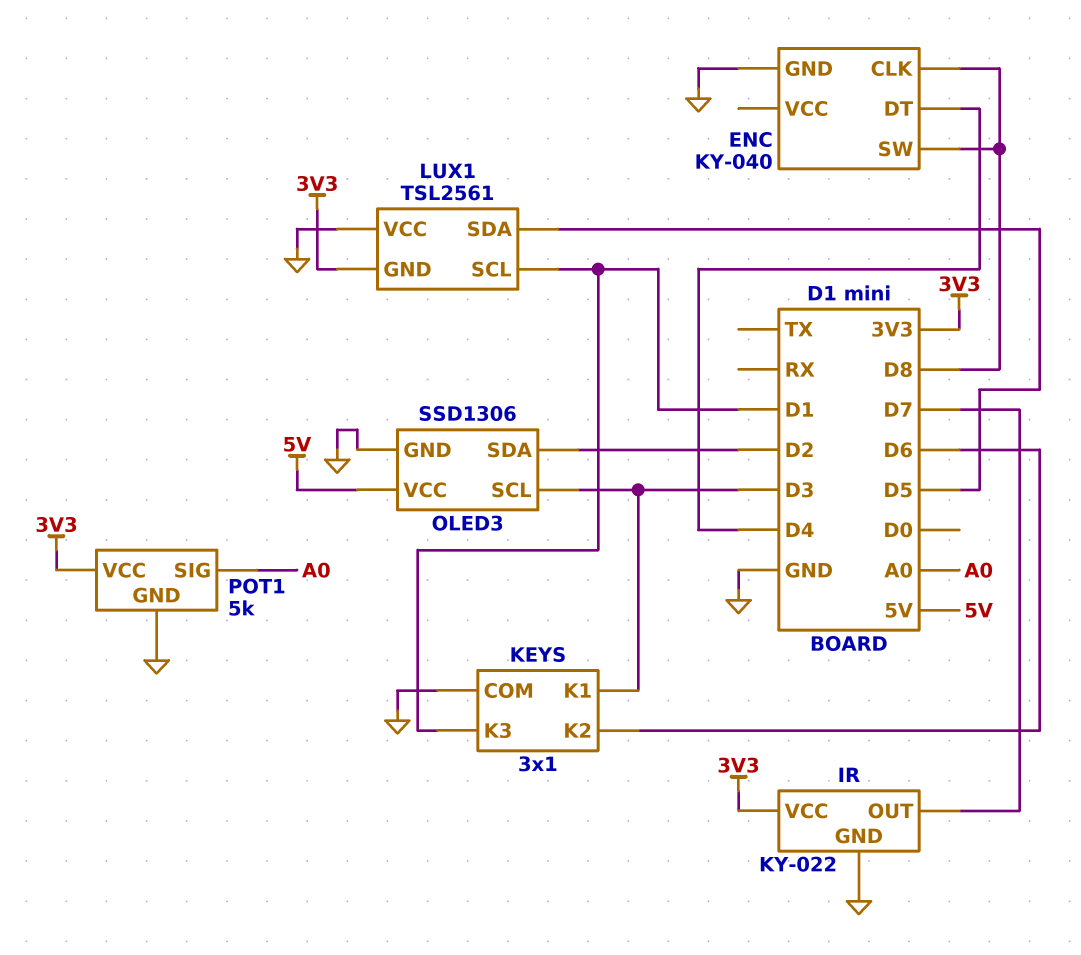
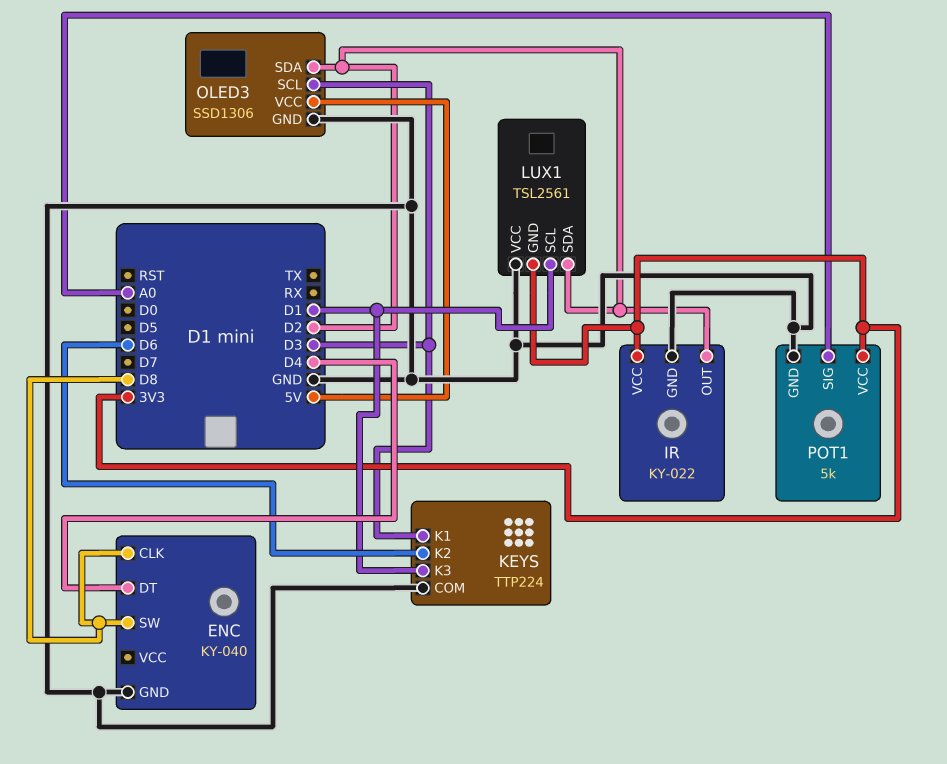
IR pin OUT: D7 -> D2
KEYS: 3x1 -> TTP224
LUX1 pin SDA: D5 -> D2

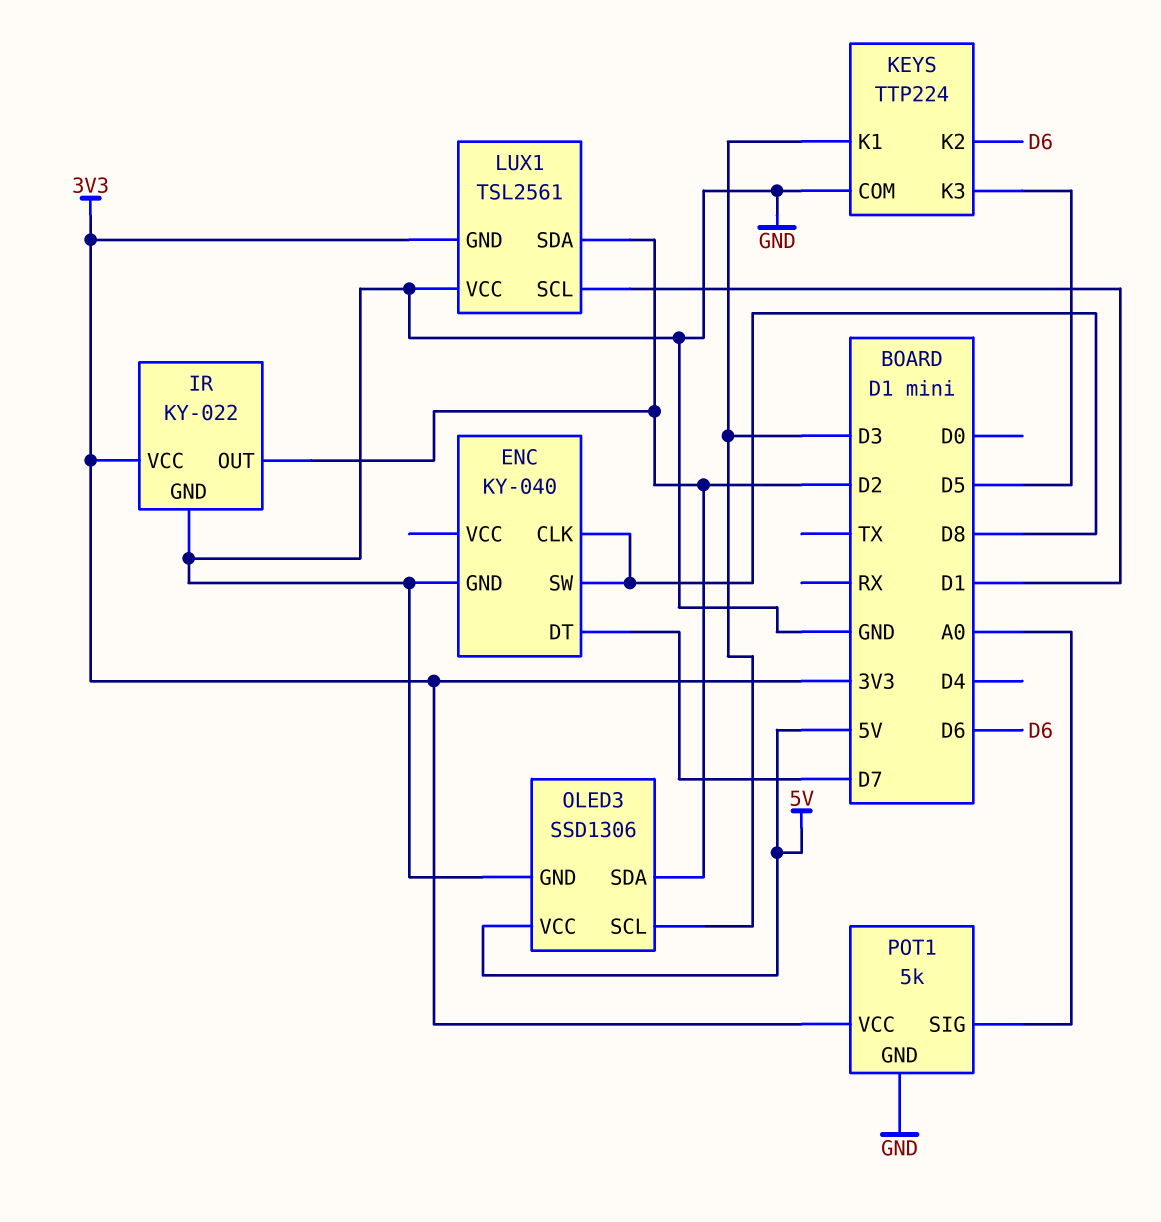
ENC pin DT: D4 -> D7
KEYS pin K3: D1 -> D5

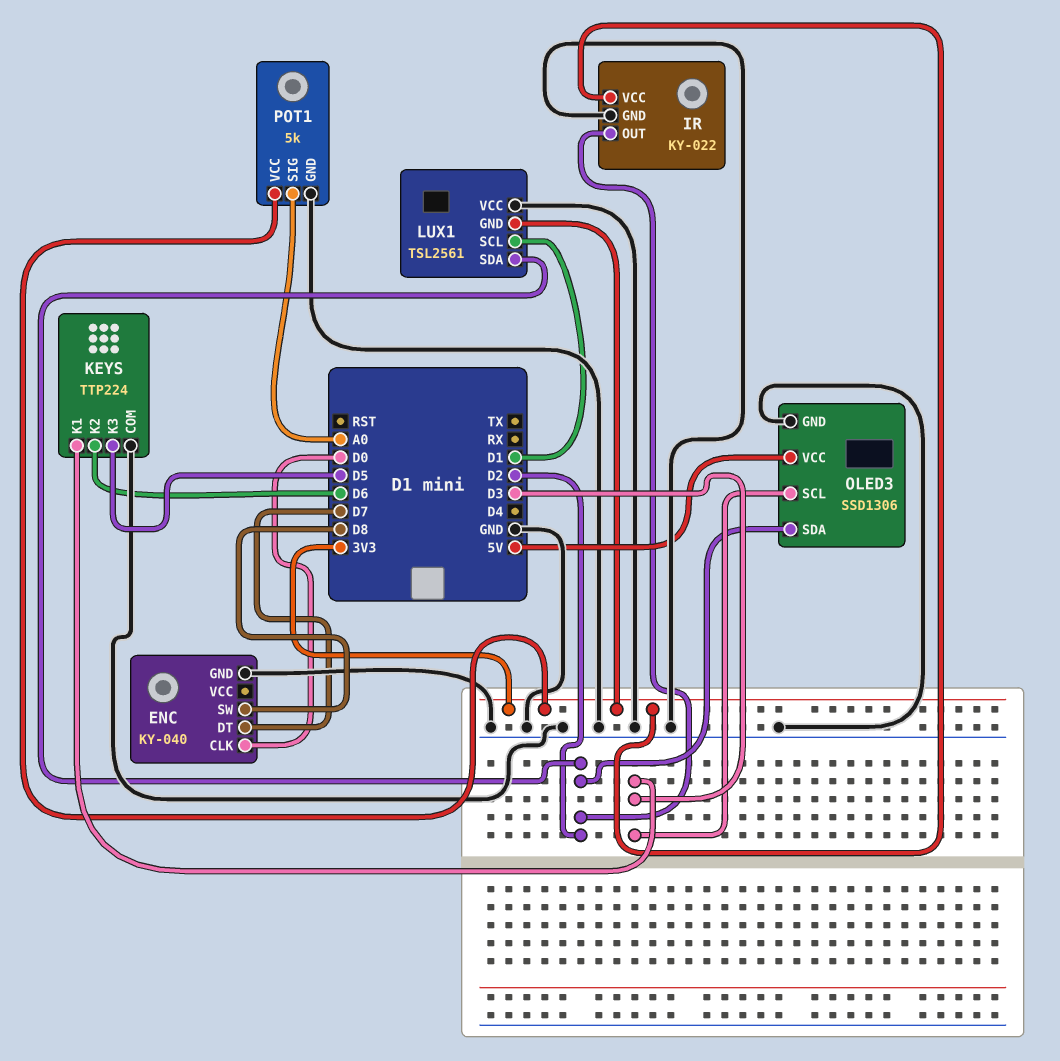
ENC pin CLK: D8 -> D0

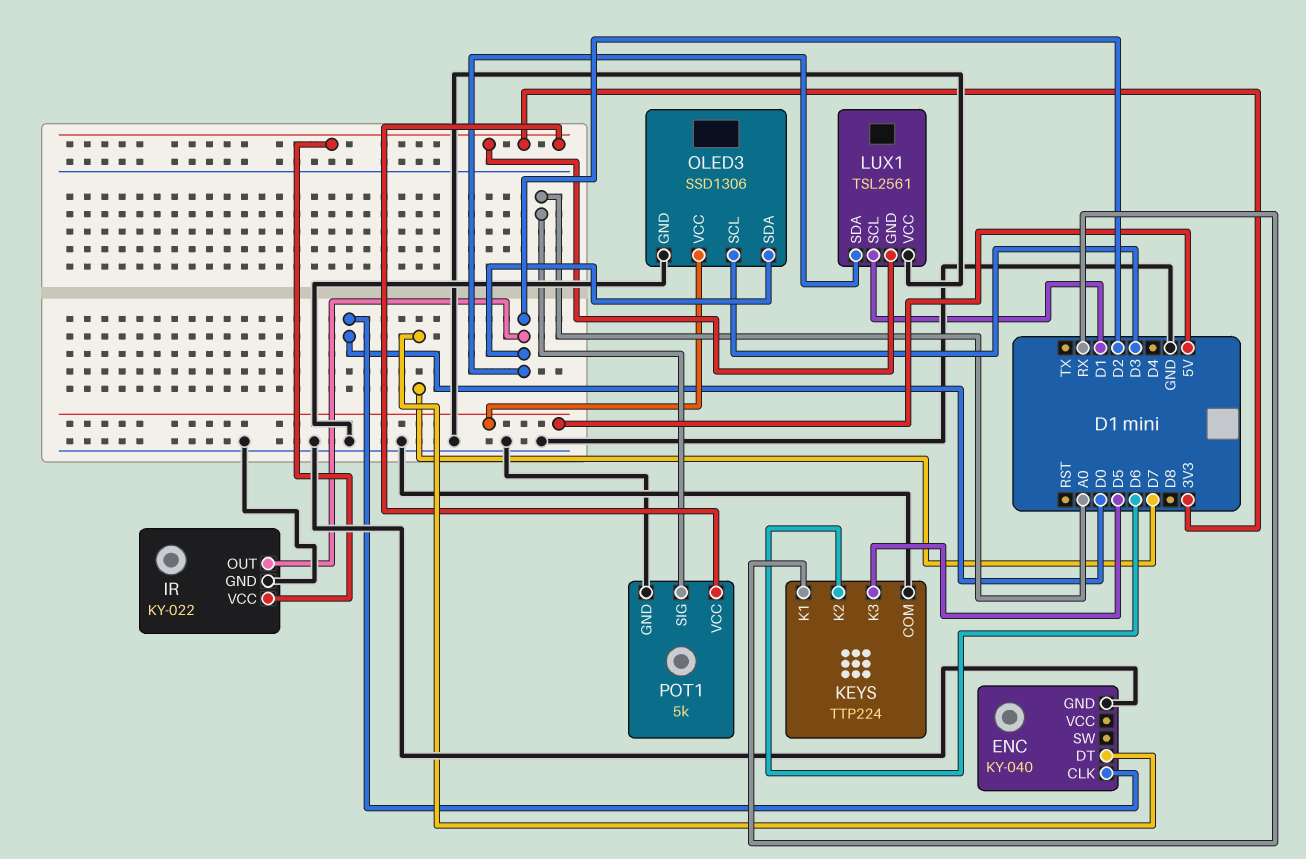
ENC pin SW: D8 -> none
KEYS pin K1: D3 -> RX

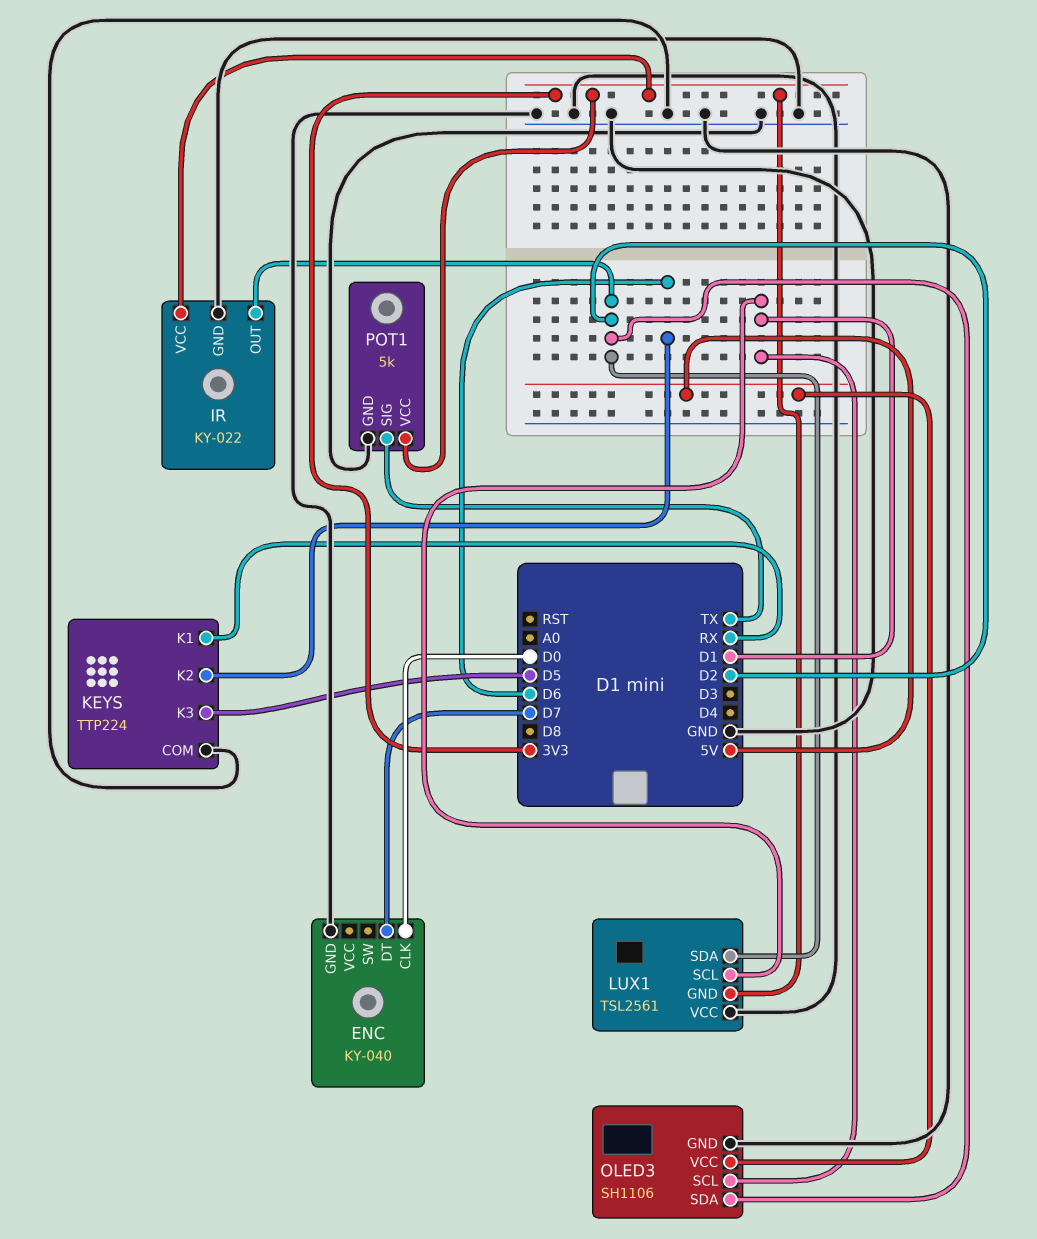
OLED3: SSD1306 -> SH1106
OLED3 pin SCL: D3 -> D1
POT1 pin SIG: A0 -> TX

